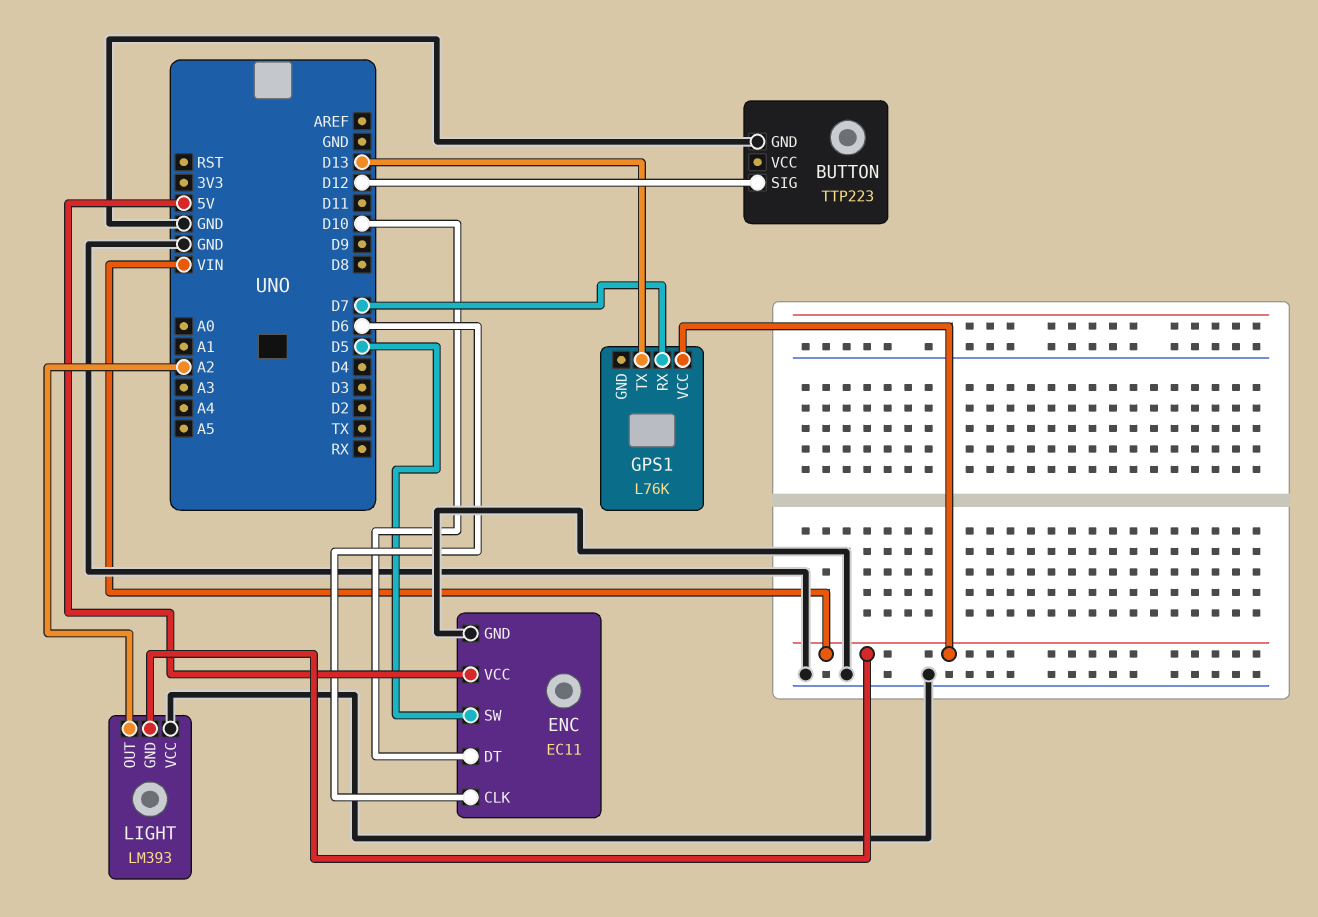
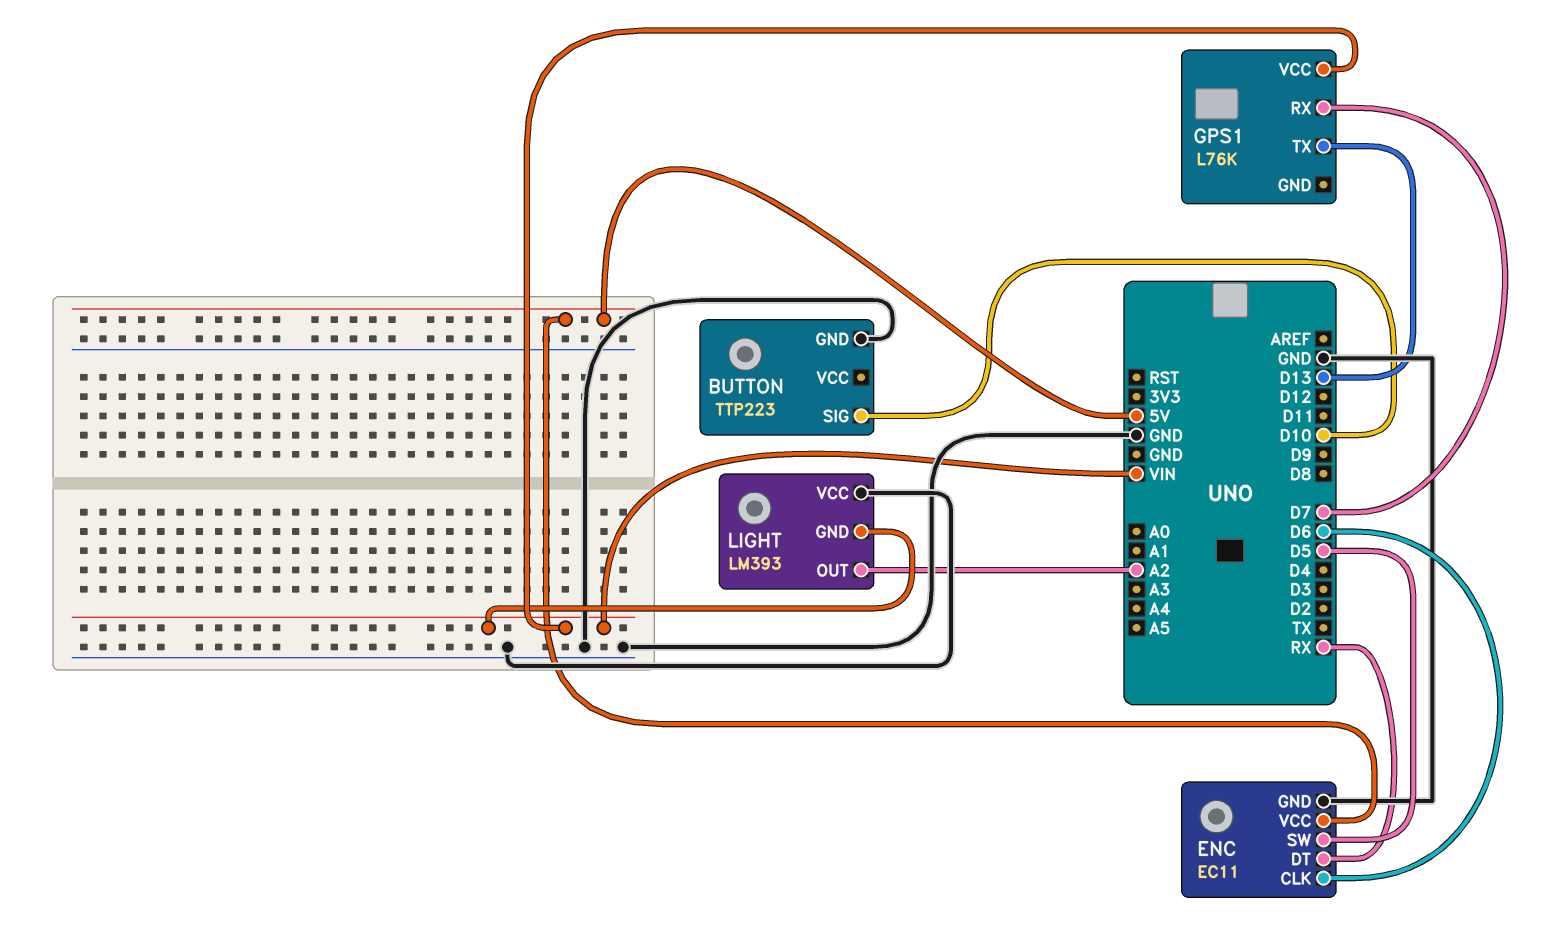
BUTTON pin SIG: D12 -> D10
ENC pin DT: D10 -> RX

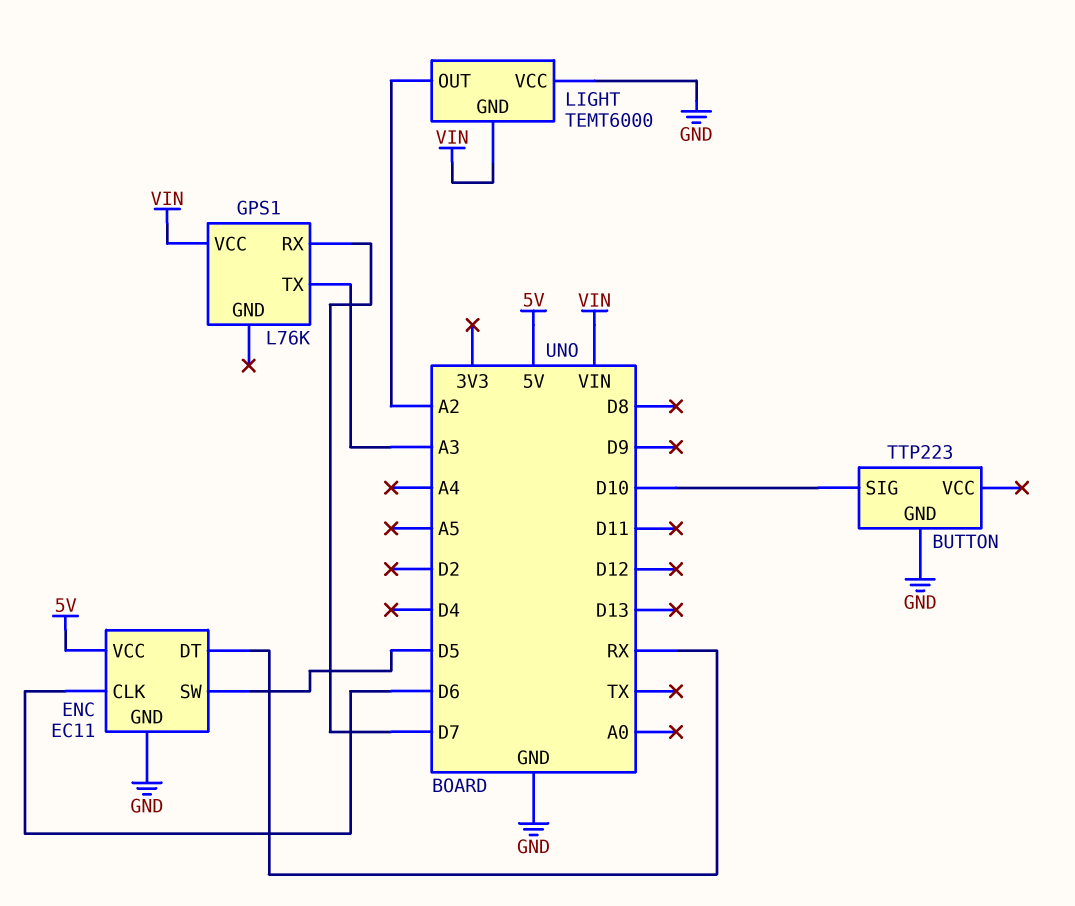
GPS1 pin TX: D13 -> A3
LIGHT: LM393 -> TEMT6000

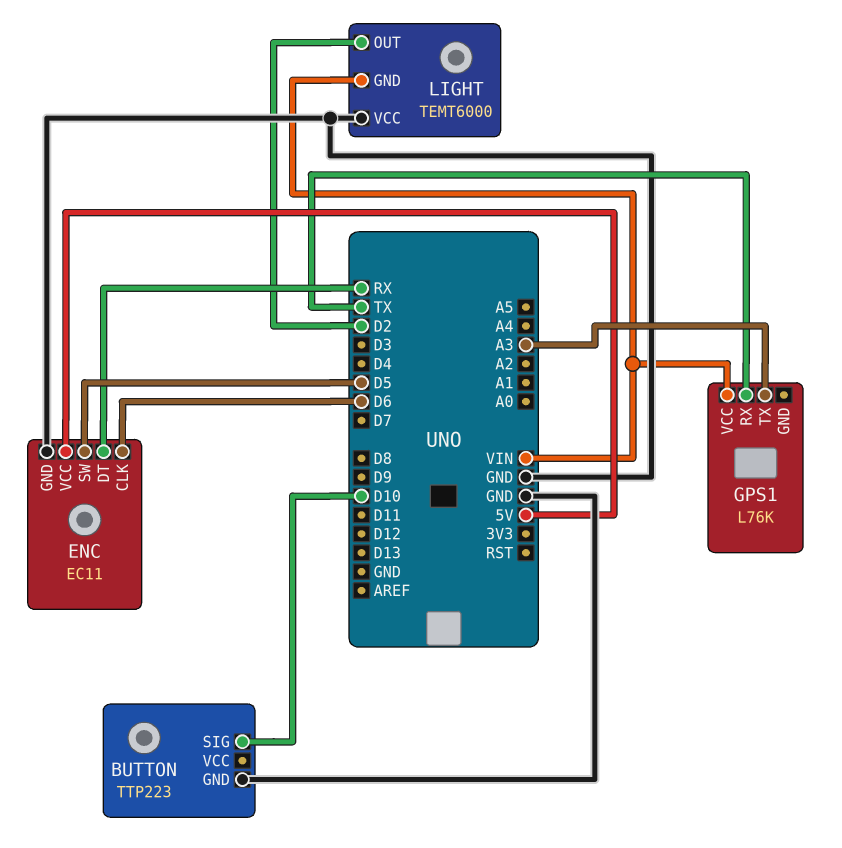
GPS1 pin RX: D7 -> TX
LIGHT pin OUT: A2 -> D2

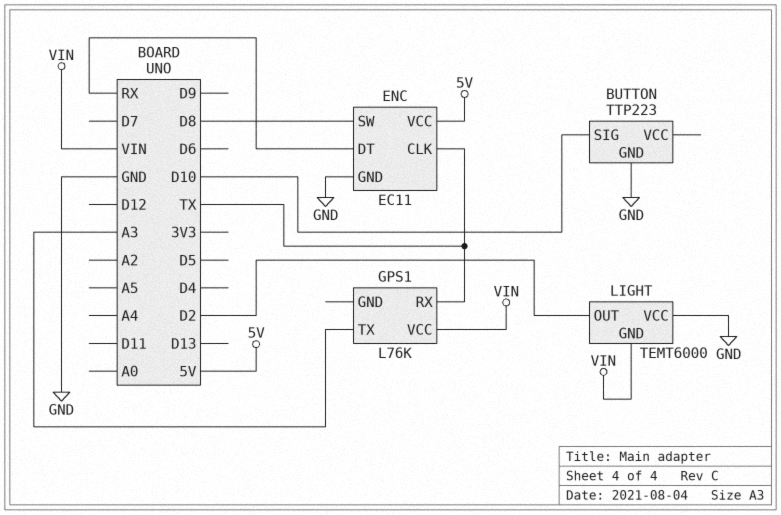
ENC pin CLK: D6 -> TX
ENC pin SW: D5 -> D8

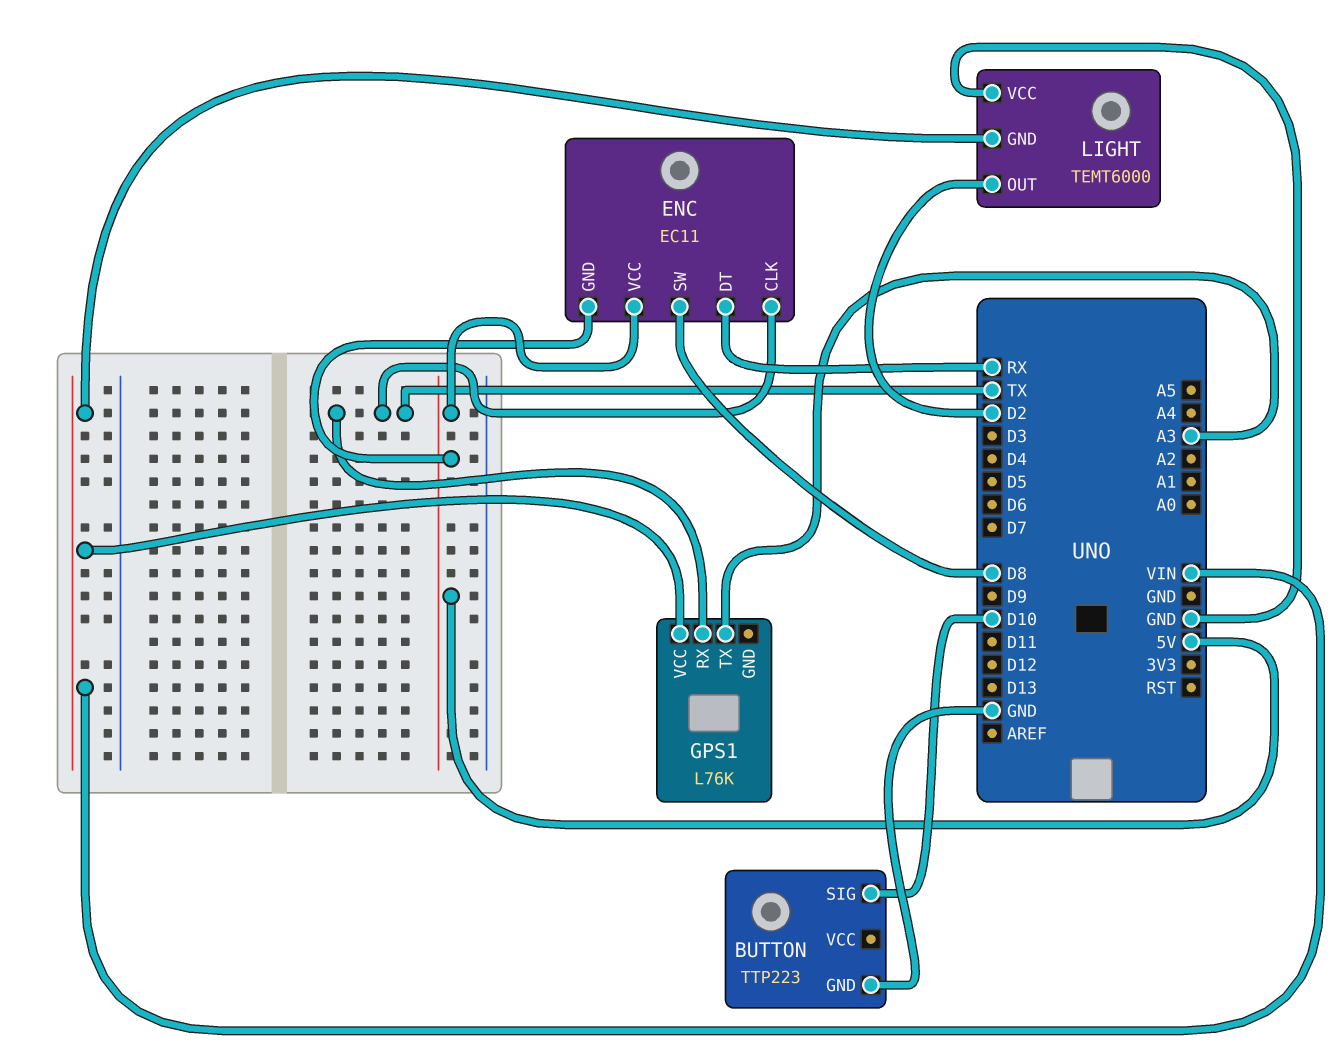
ENC pin GND: GND -> 5V

